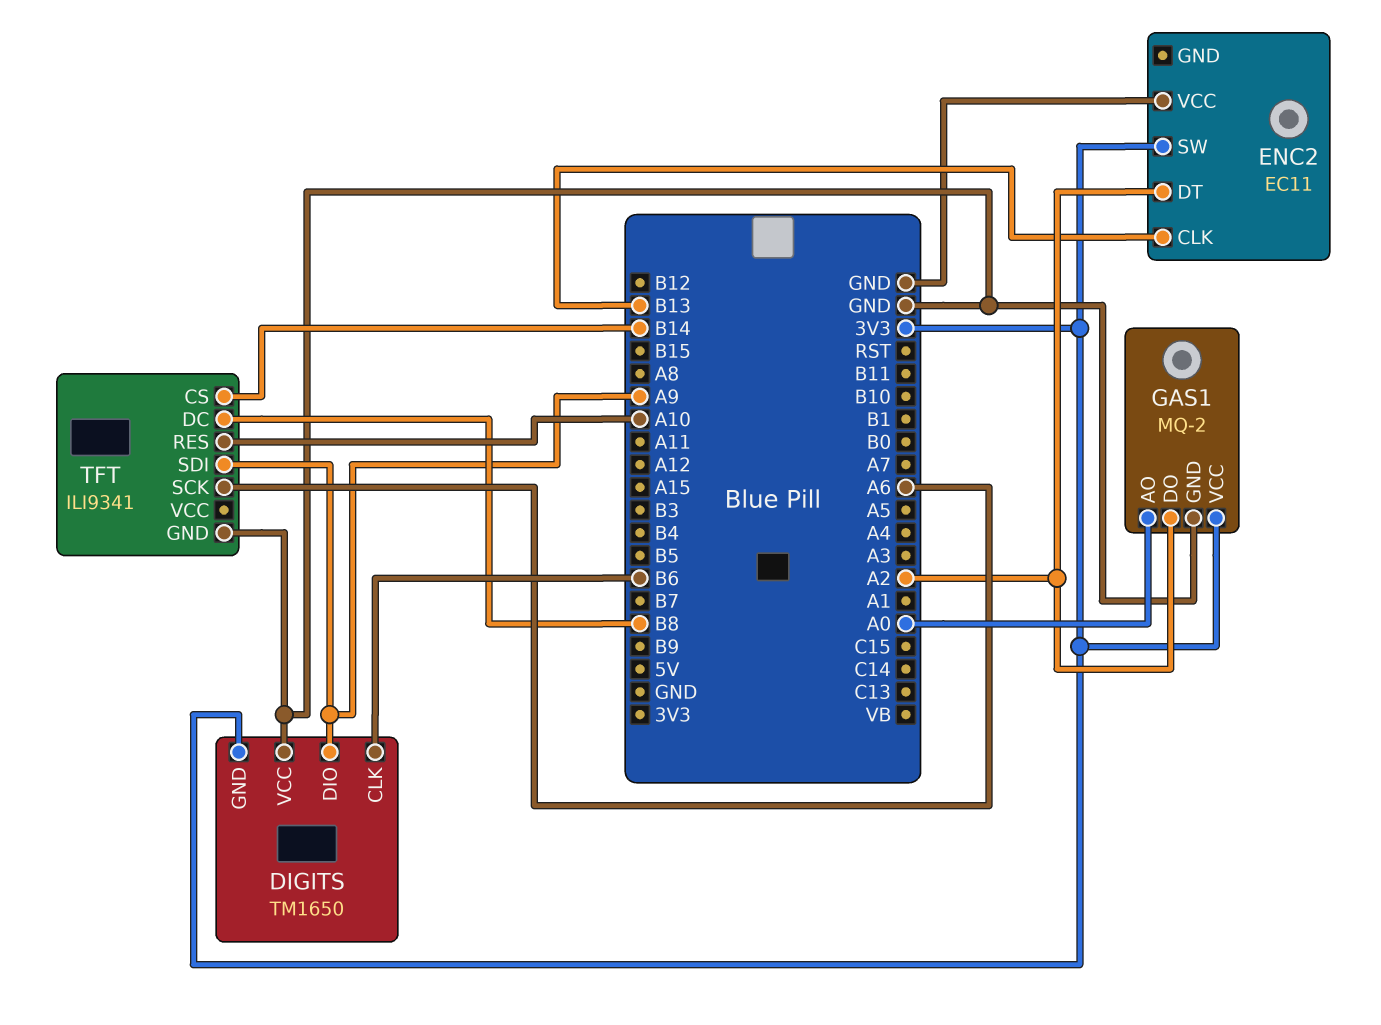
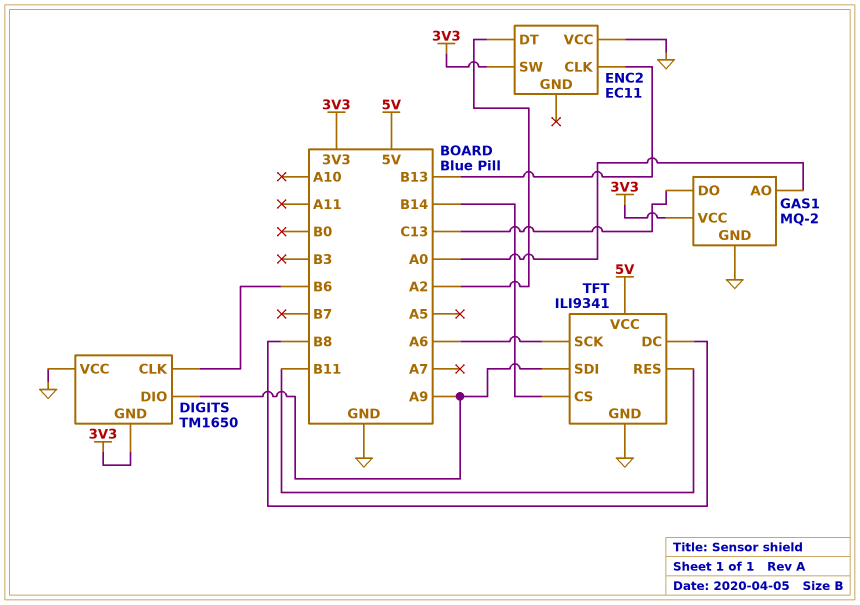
GAS1 pin DO: A2 -> C13
TFT pin RES: A10 -> B11
TFT pin VCC: none -> 5V

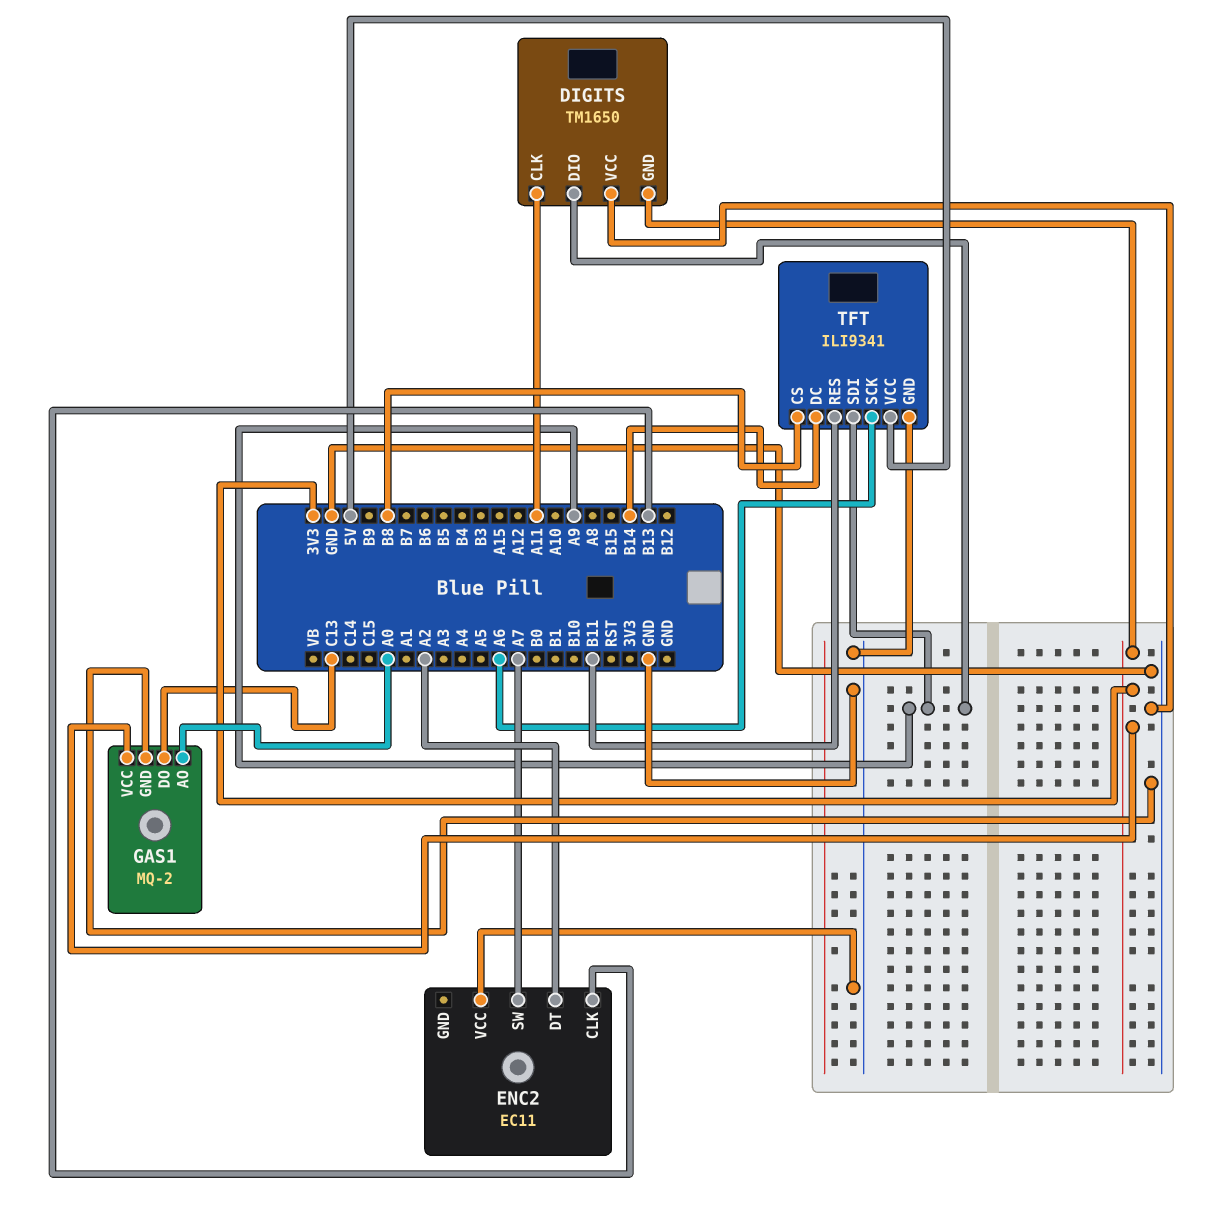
DIGITS pin CLK: B6 -> A11
ENC2 pin SW: 3V3 -> A7
TFT pin CS: B14 -> B8
TFT pin DC: B8 -> B14

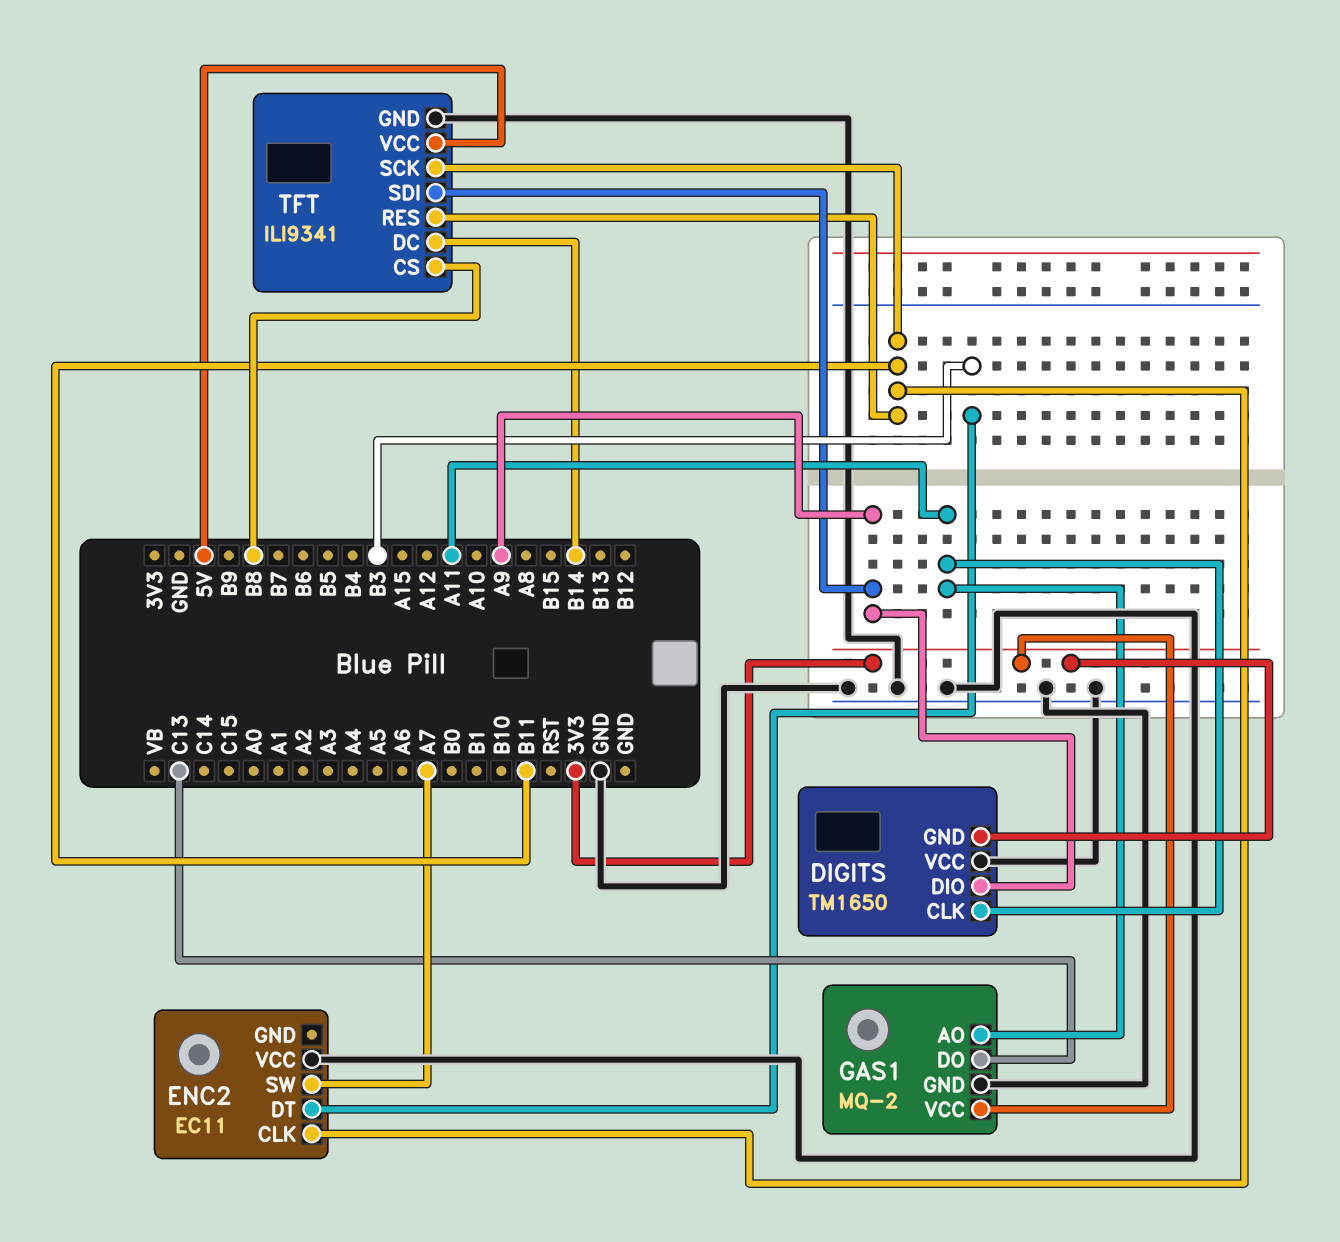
ENC2 pin CLK: B13 -> B11
ENC2 pin DT: A2 -> B3
GAS1 pin AO: A0 -> A11
TFT pin SCK: A6 -> B11

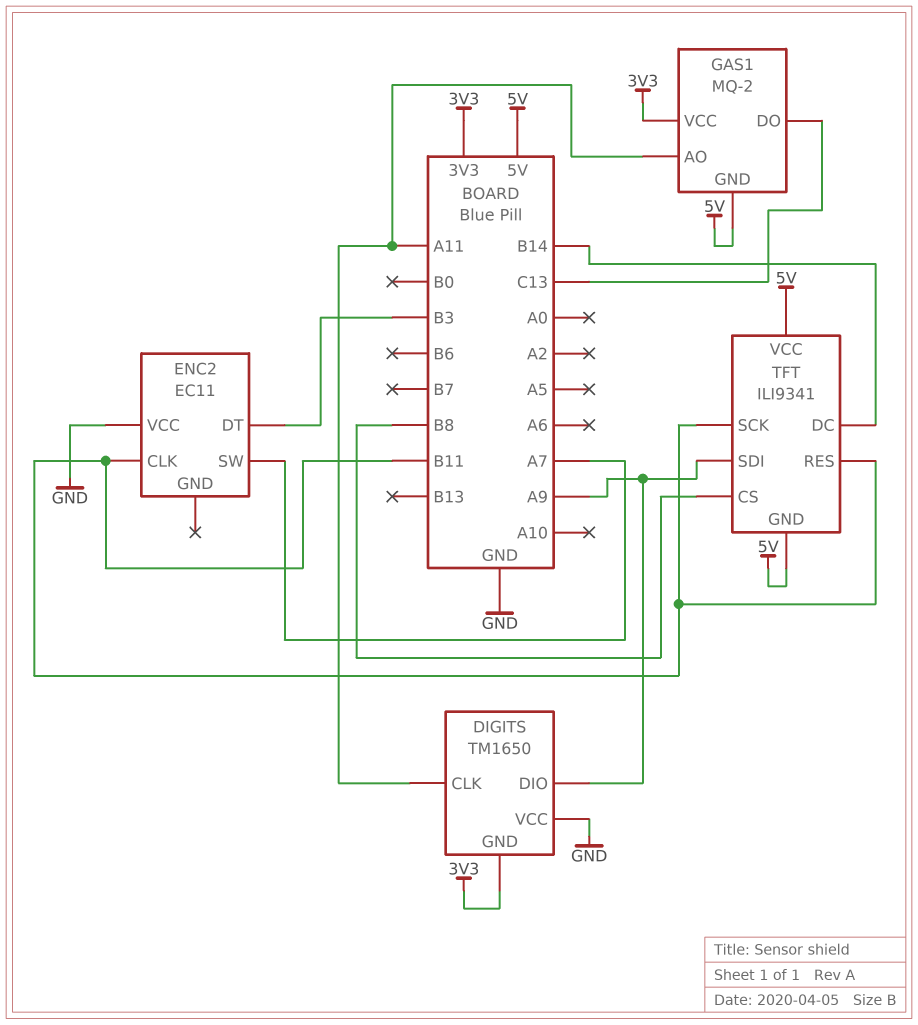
GAS1 pin GND: GND -> 5V
TFT pin GND: GND -> 5V

